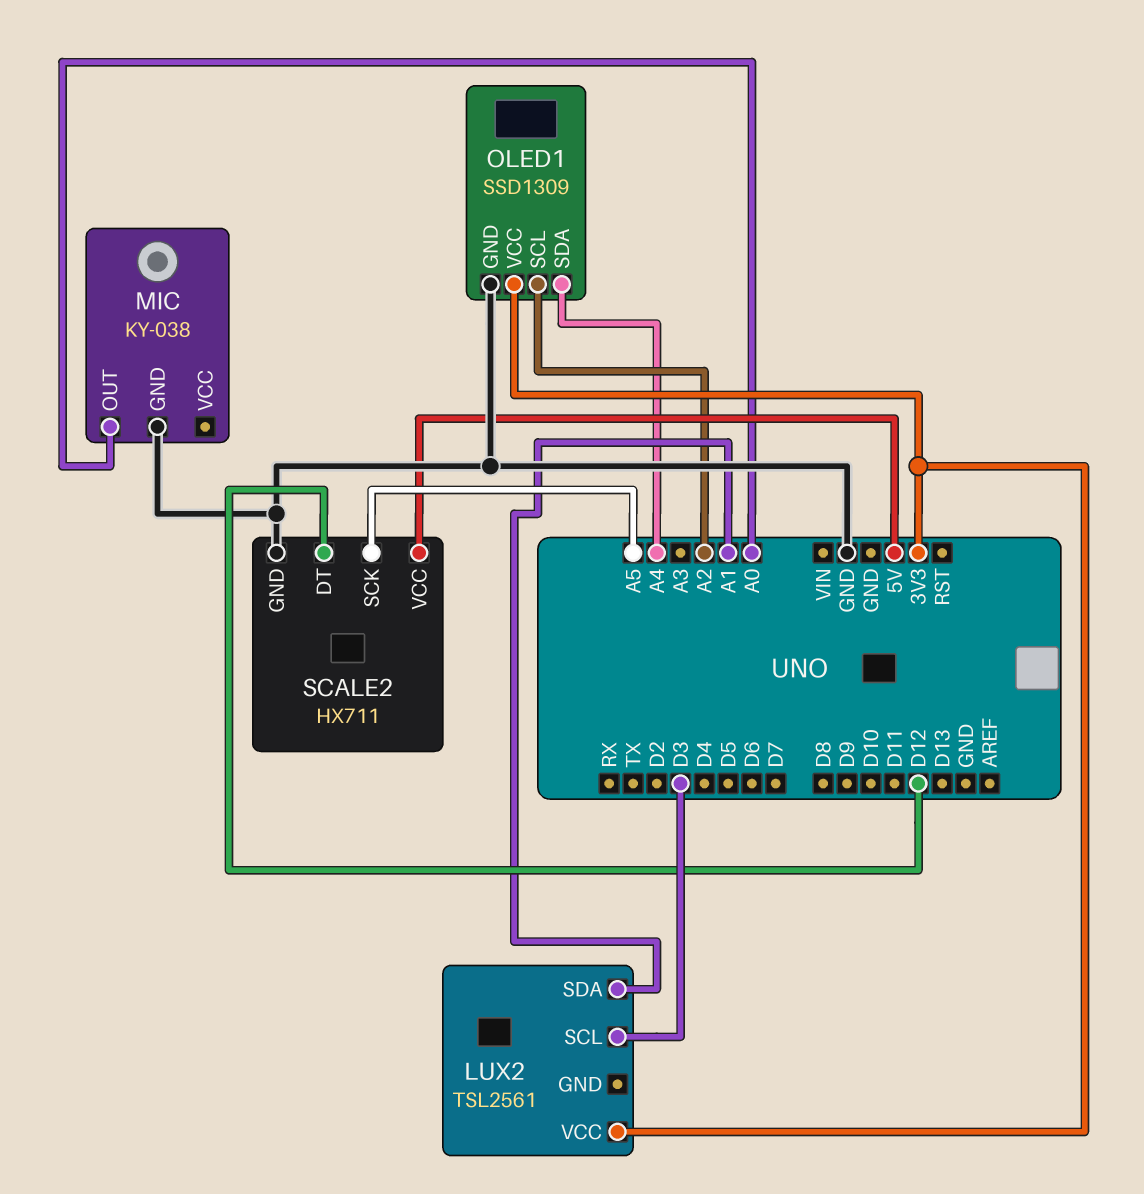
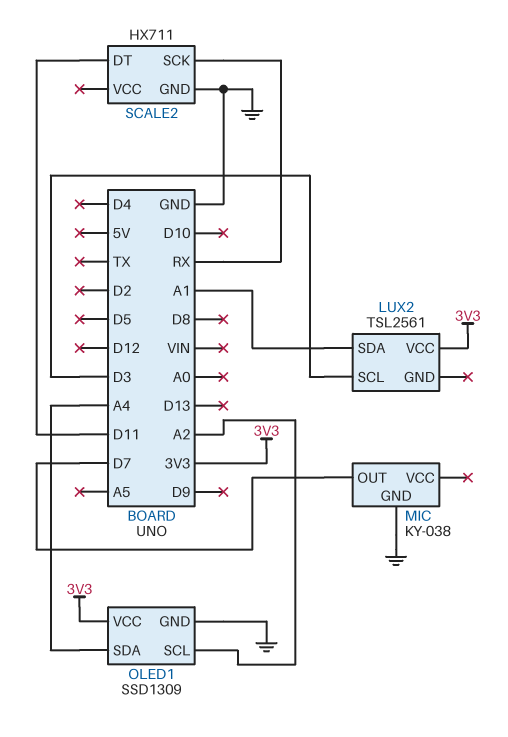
MIC pin OUT: A0 -> D7
SCALE2 pin DT: D12 -> D11
SCALE2 pin SCK: A5 -> RX
SCALE2 pin VCC: 5V -> none

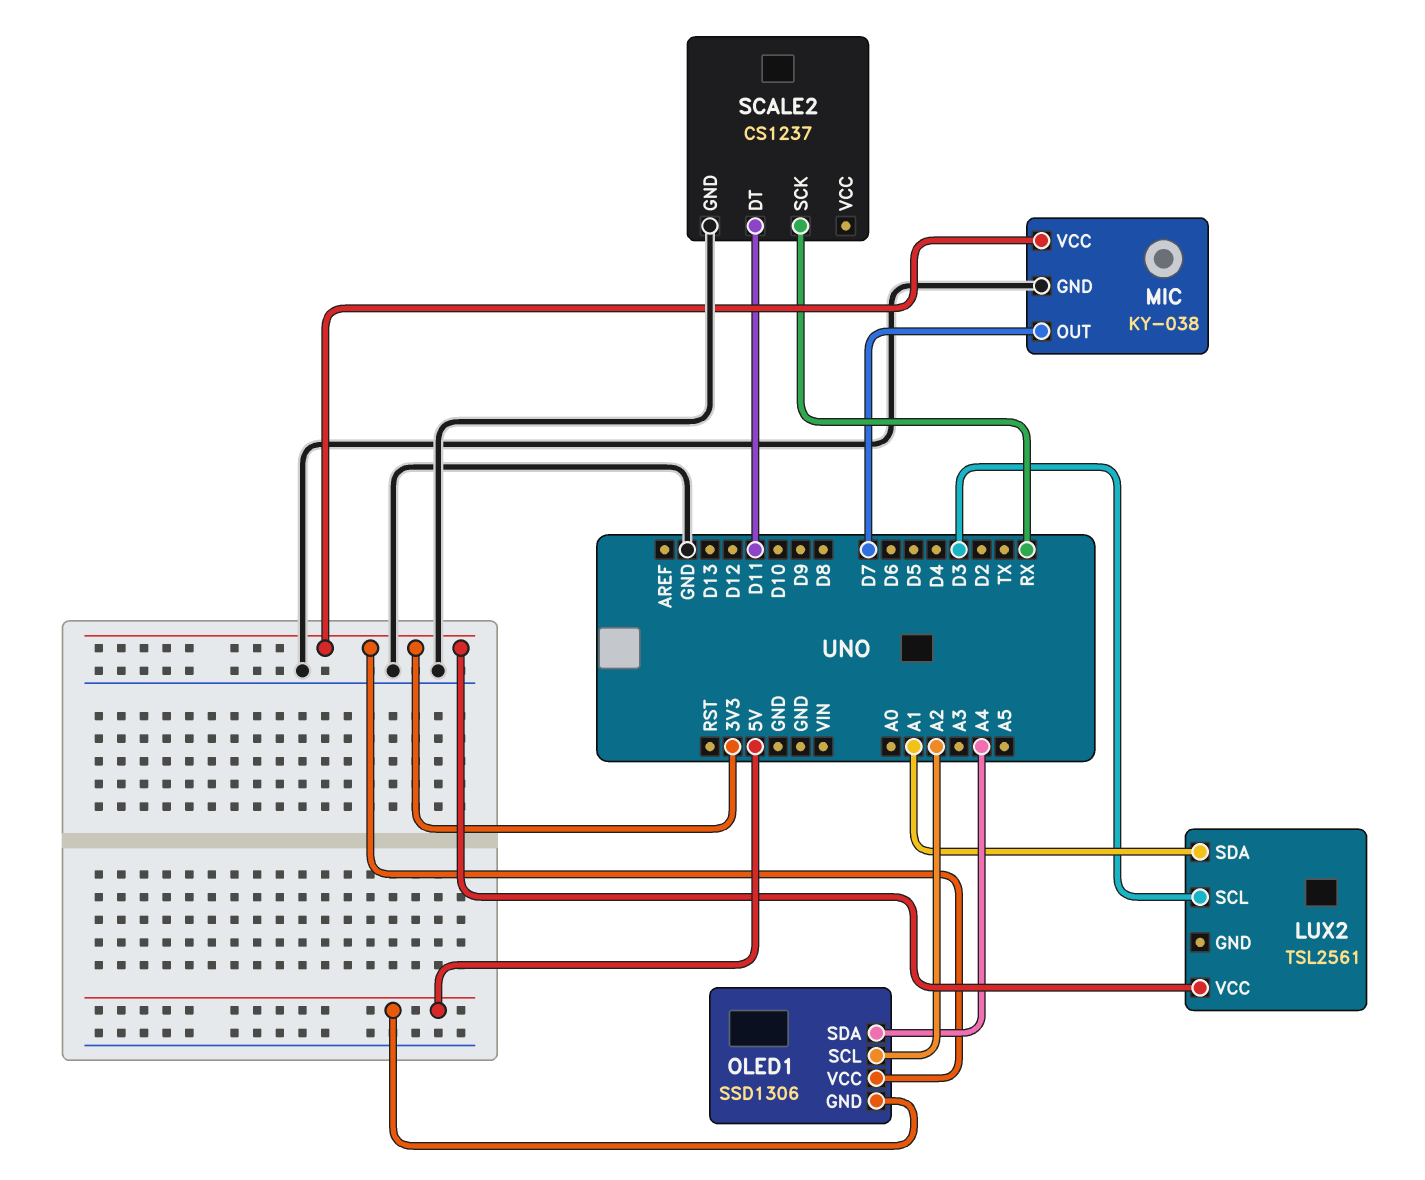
MIC pin VCC: none -> 3V3
OLED1: SSD1309 -> SSD1306
OLED1 pin GND: GND -> 5V
SCALE2: HX711 -> CS1237

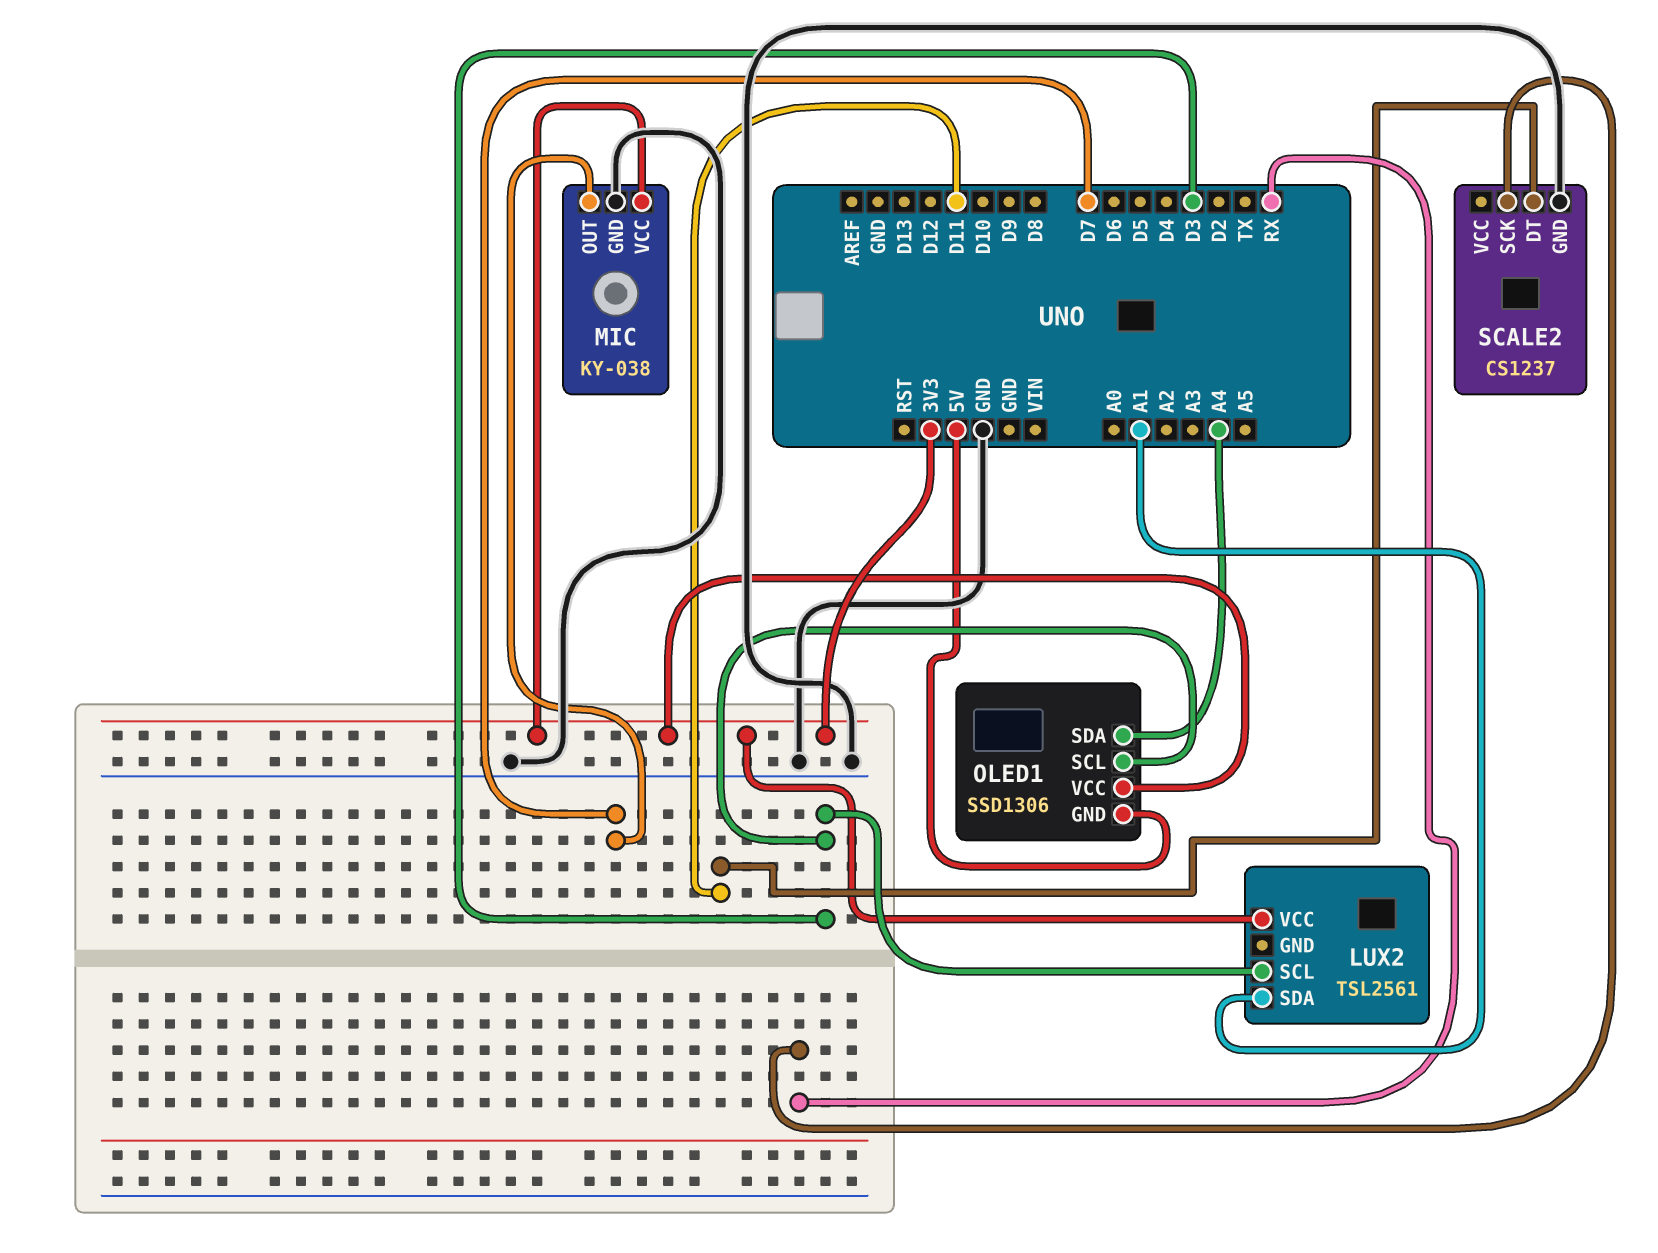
OLED1 pin SCL: A2 -> D3

